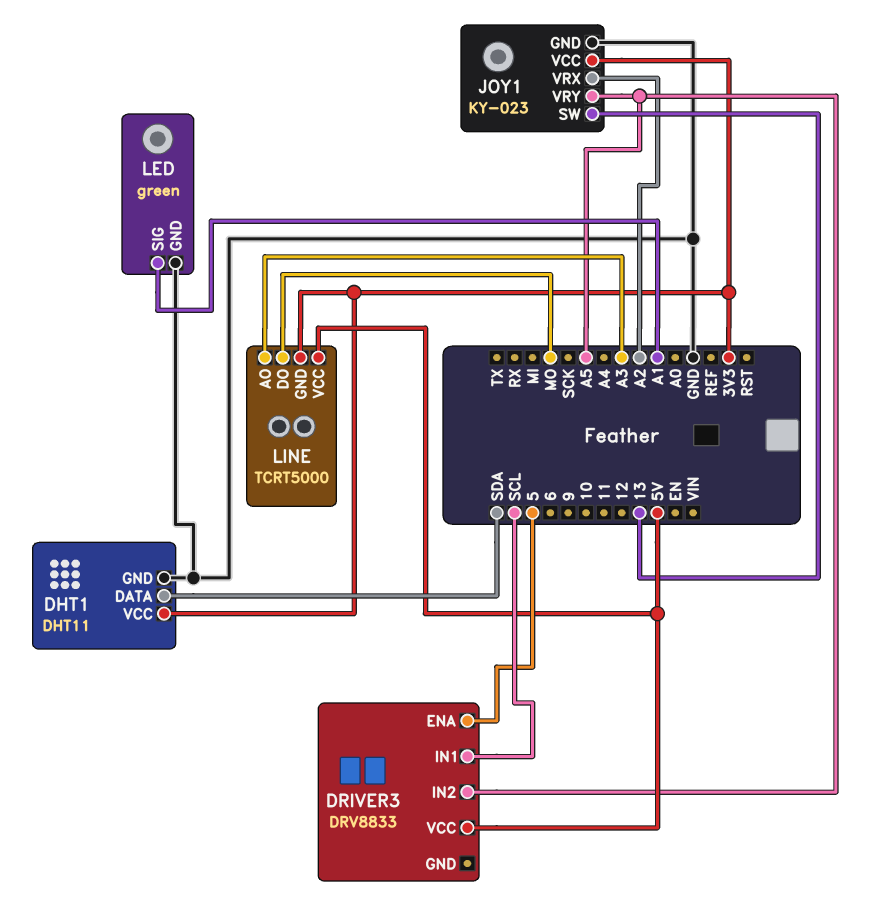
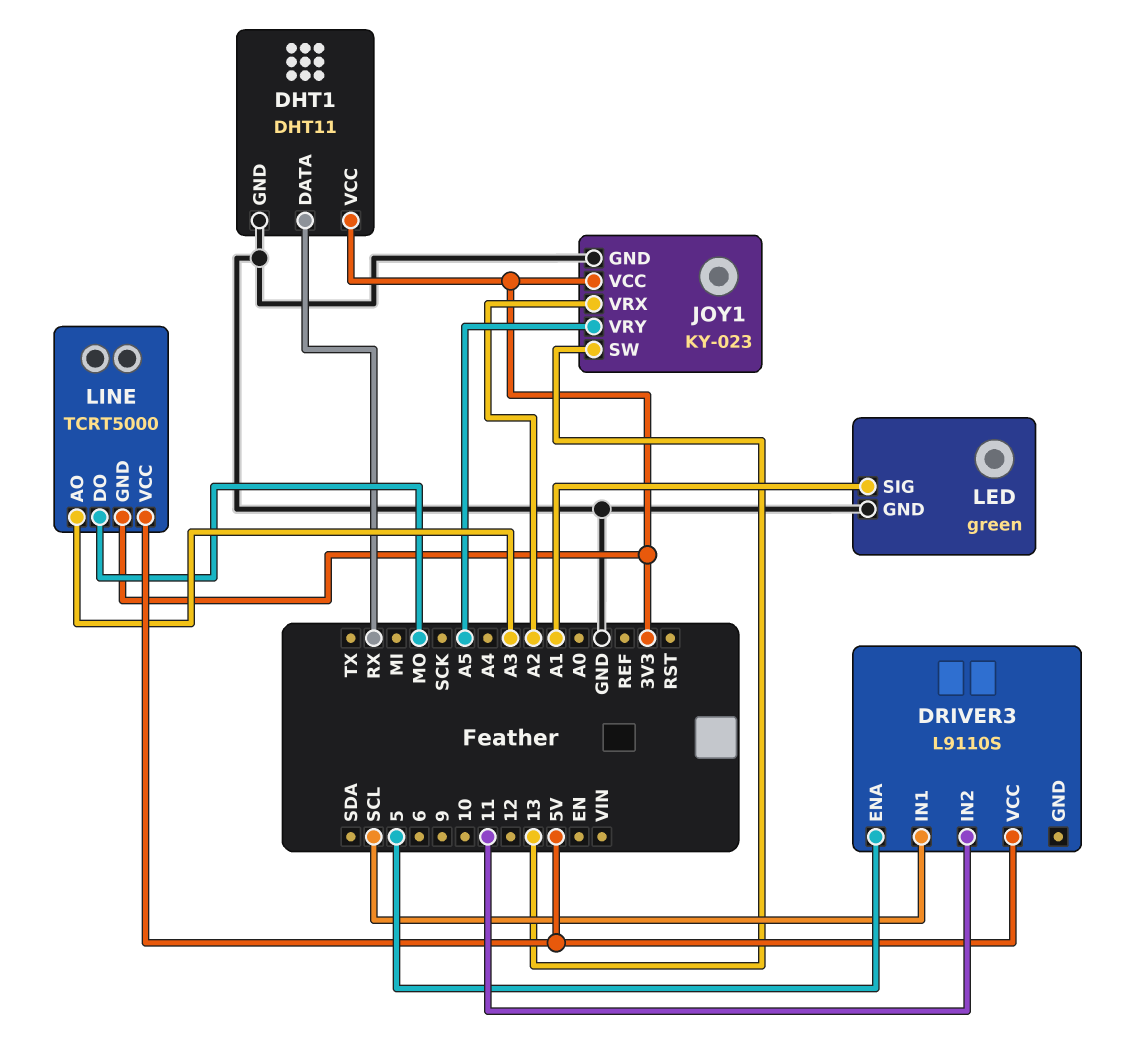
DHT1 pin DATA: SDA -> RX
DRIVER3: DRV8833 -> L9110S
DRIVER3 pin IN2: A5 -> 11

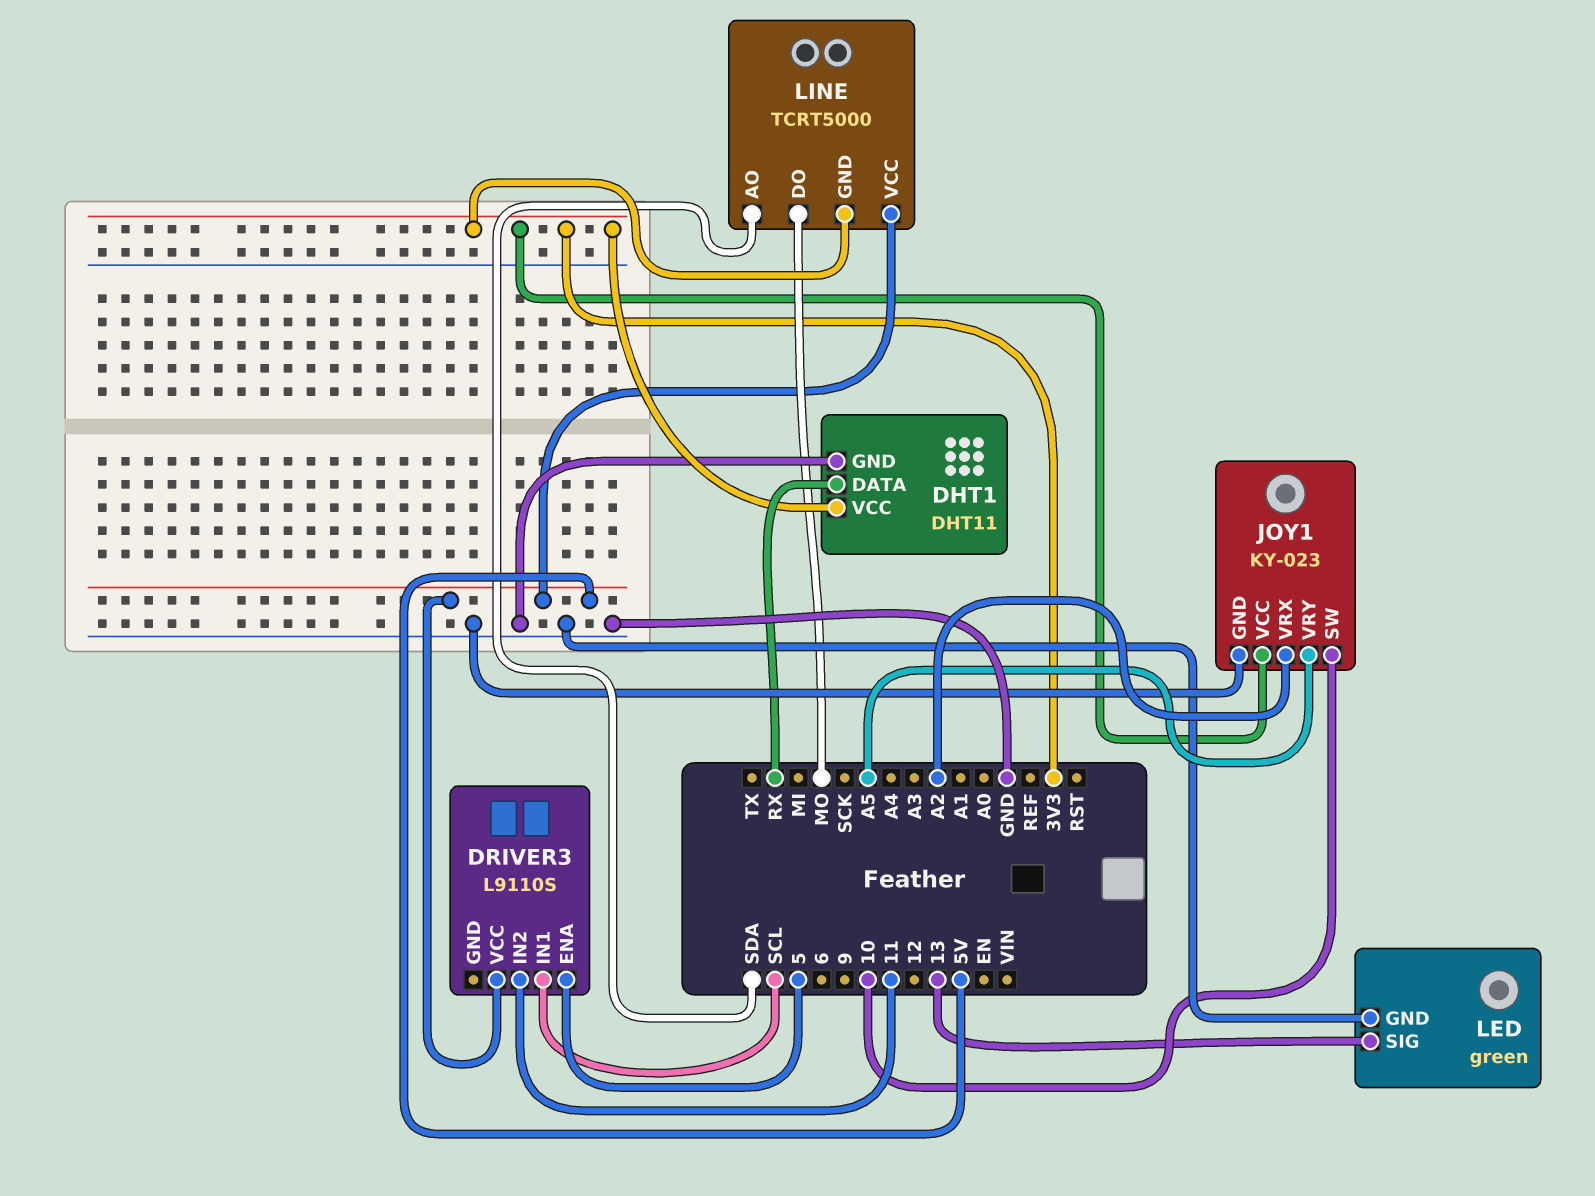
JOY1 pin SW: 13 -> 10
LED pin SIG: A1 -> 13
LINE pin AO: A3 -> SDA

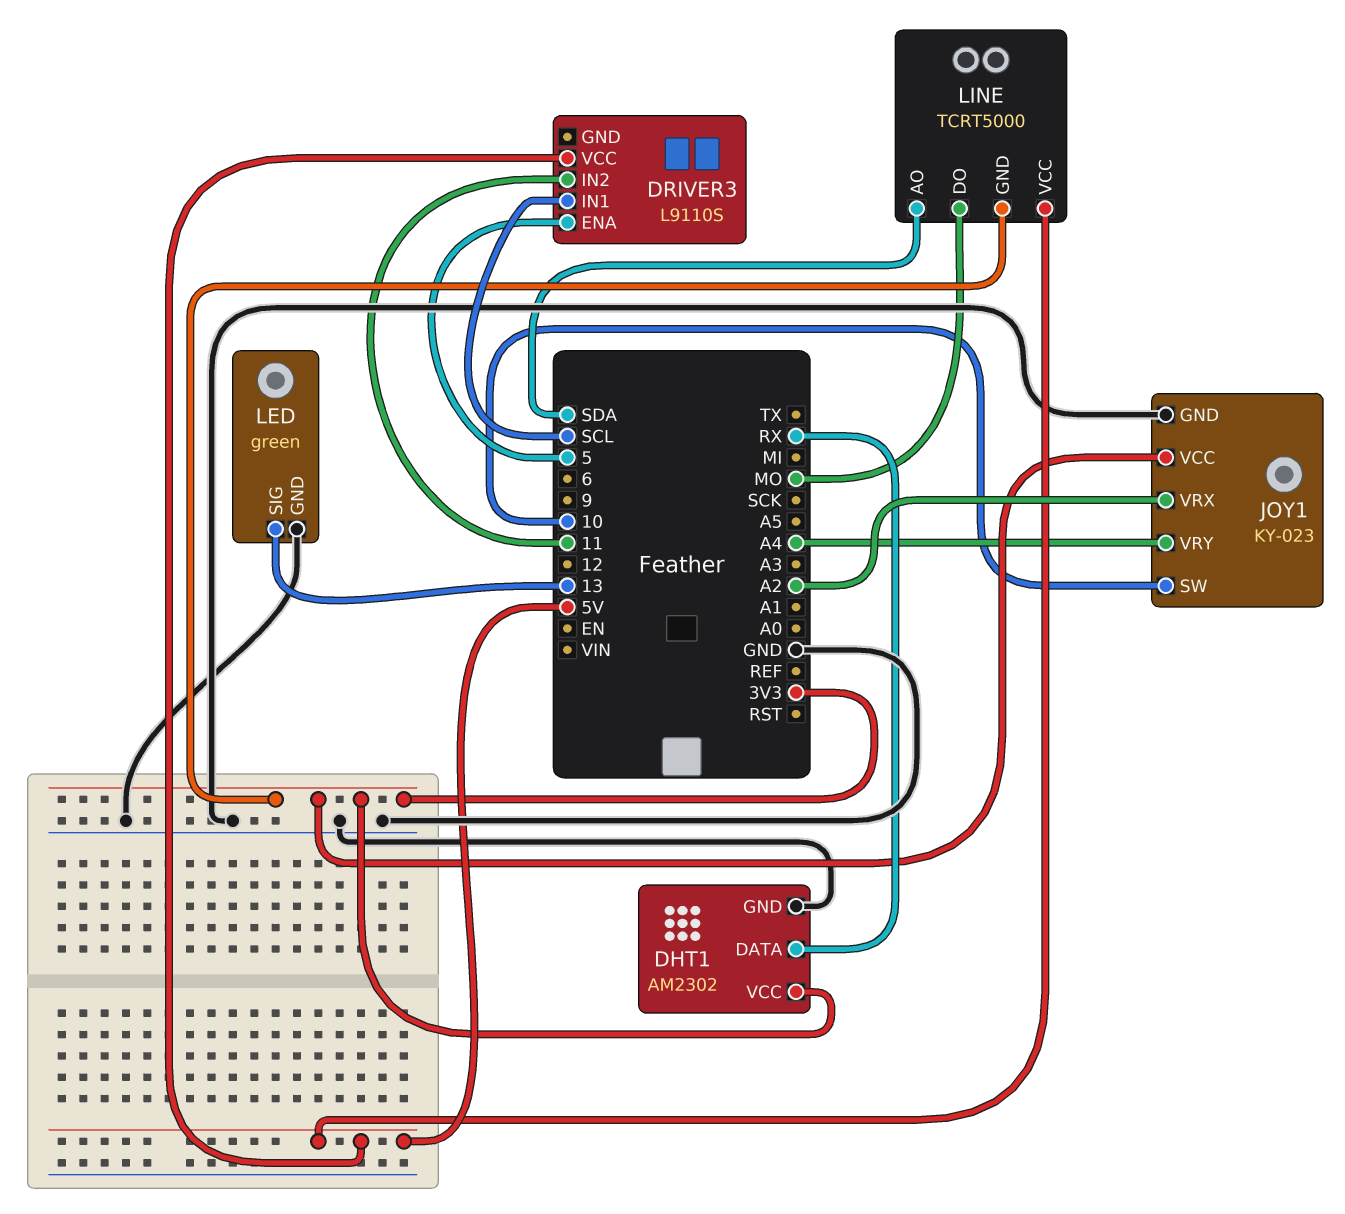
DHT1: DHT11 -> AM2302
JOY1 pin VRY: A5 -> A4

